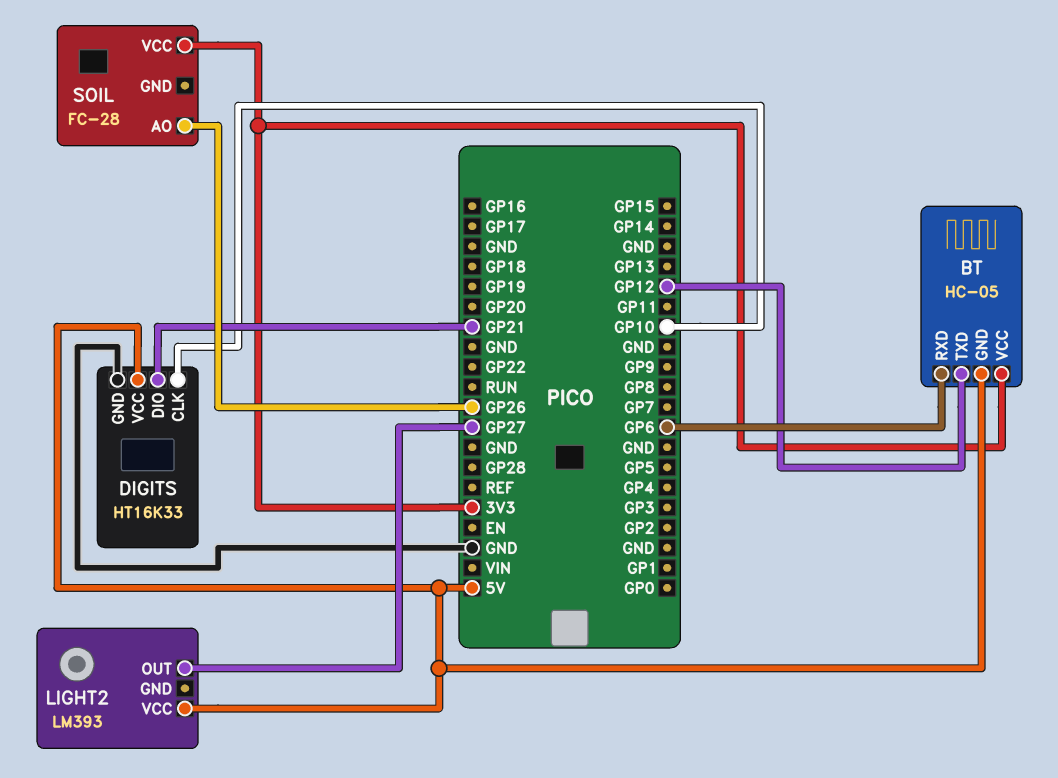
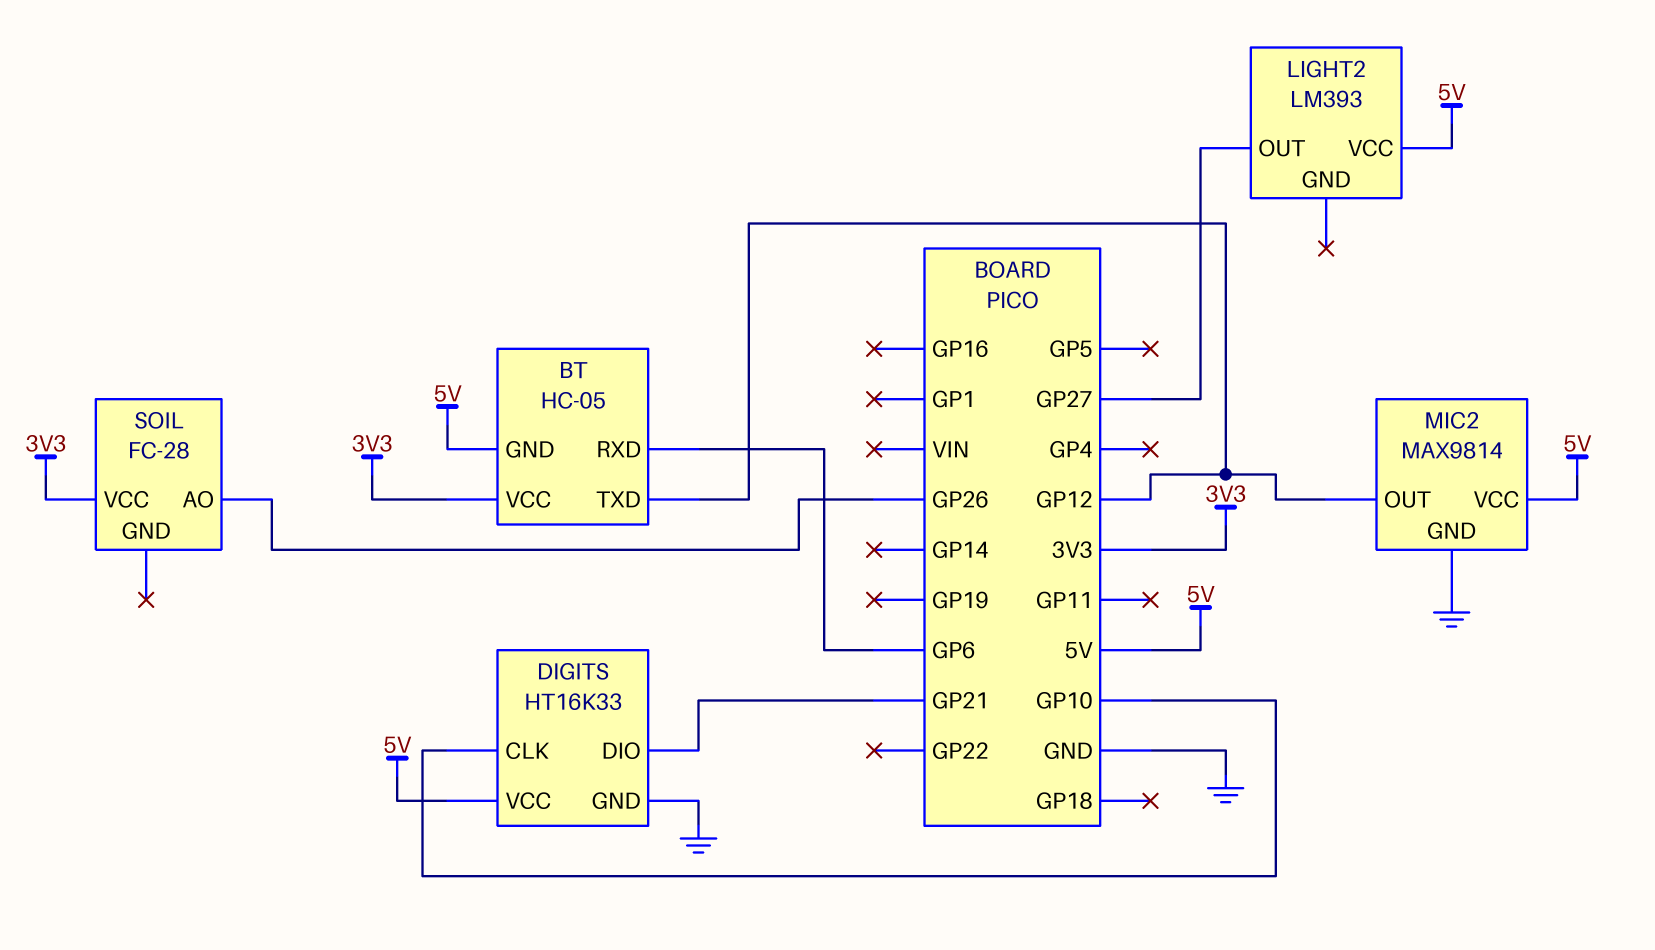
MIC2: none -> MAX9814
MIC2 pin GND: none -> GND
MIC2 pin OUT: none -> GP12
MIC2 pin VCC: none -> 5V

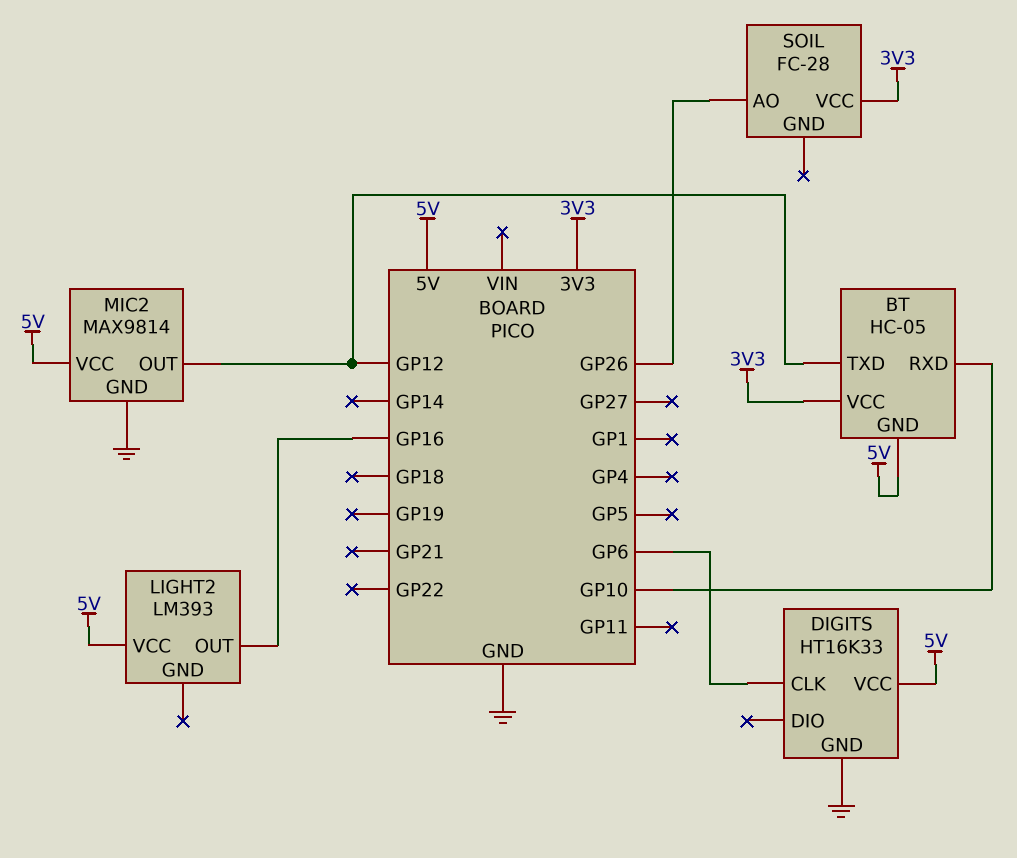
BT pin RXD: GP6 -> GP10
DIGITS pin CLK: GP10 -> GP6
DIGITS pin DIO: GP21 -> none
LIGHT2 pin OUT: GP27 -> GP16

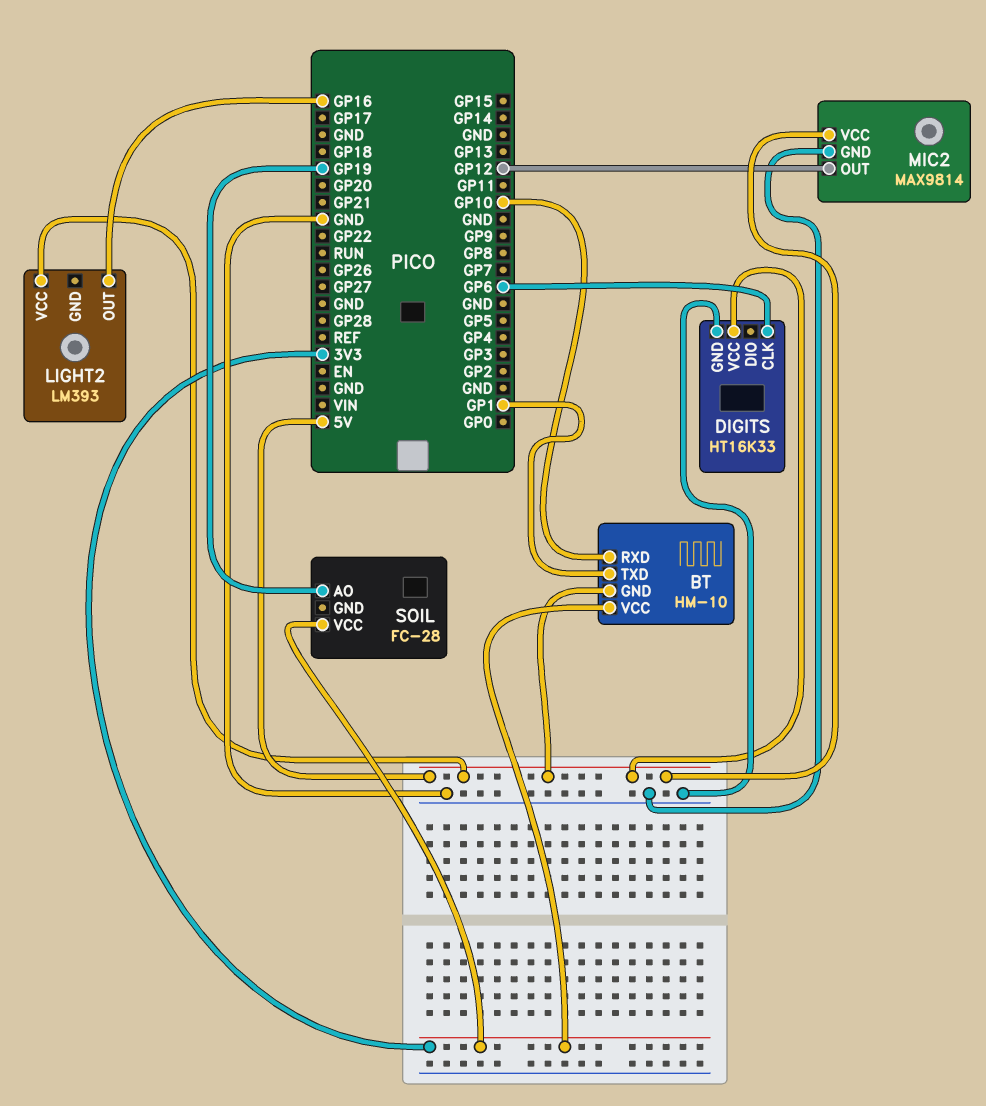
BT: HC-05 -> HM-10
BT pin TXD: GP12 -> GP1
SOIL pin AO: GP26 -> GP19

